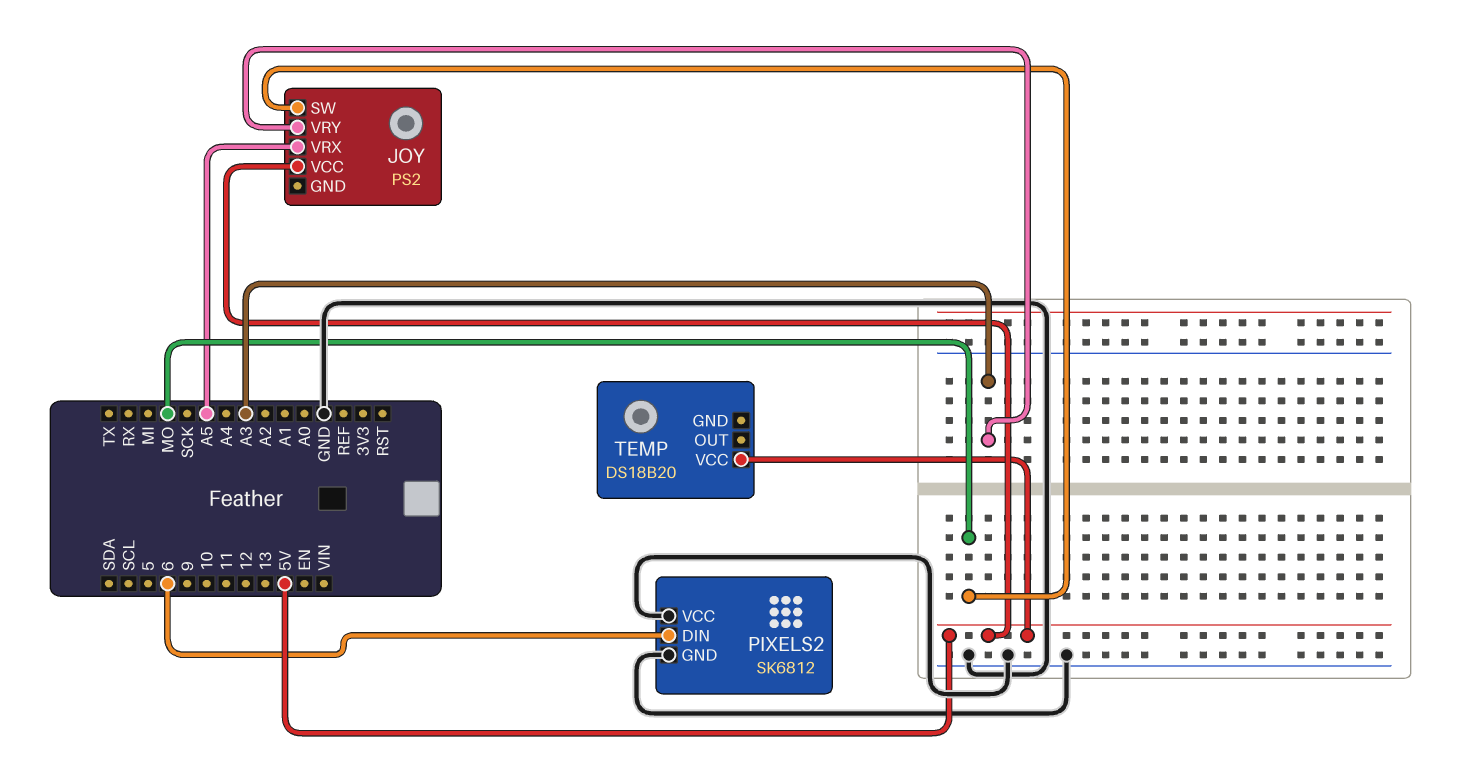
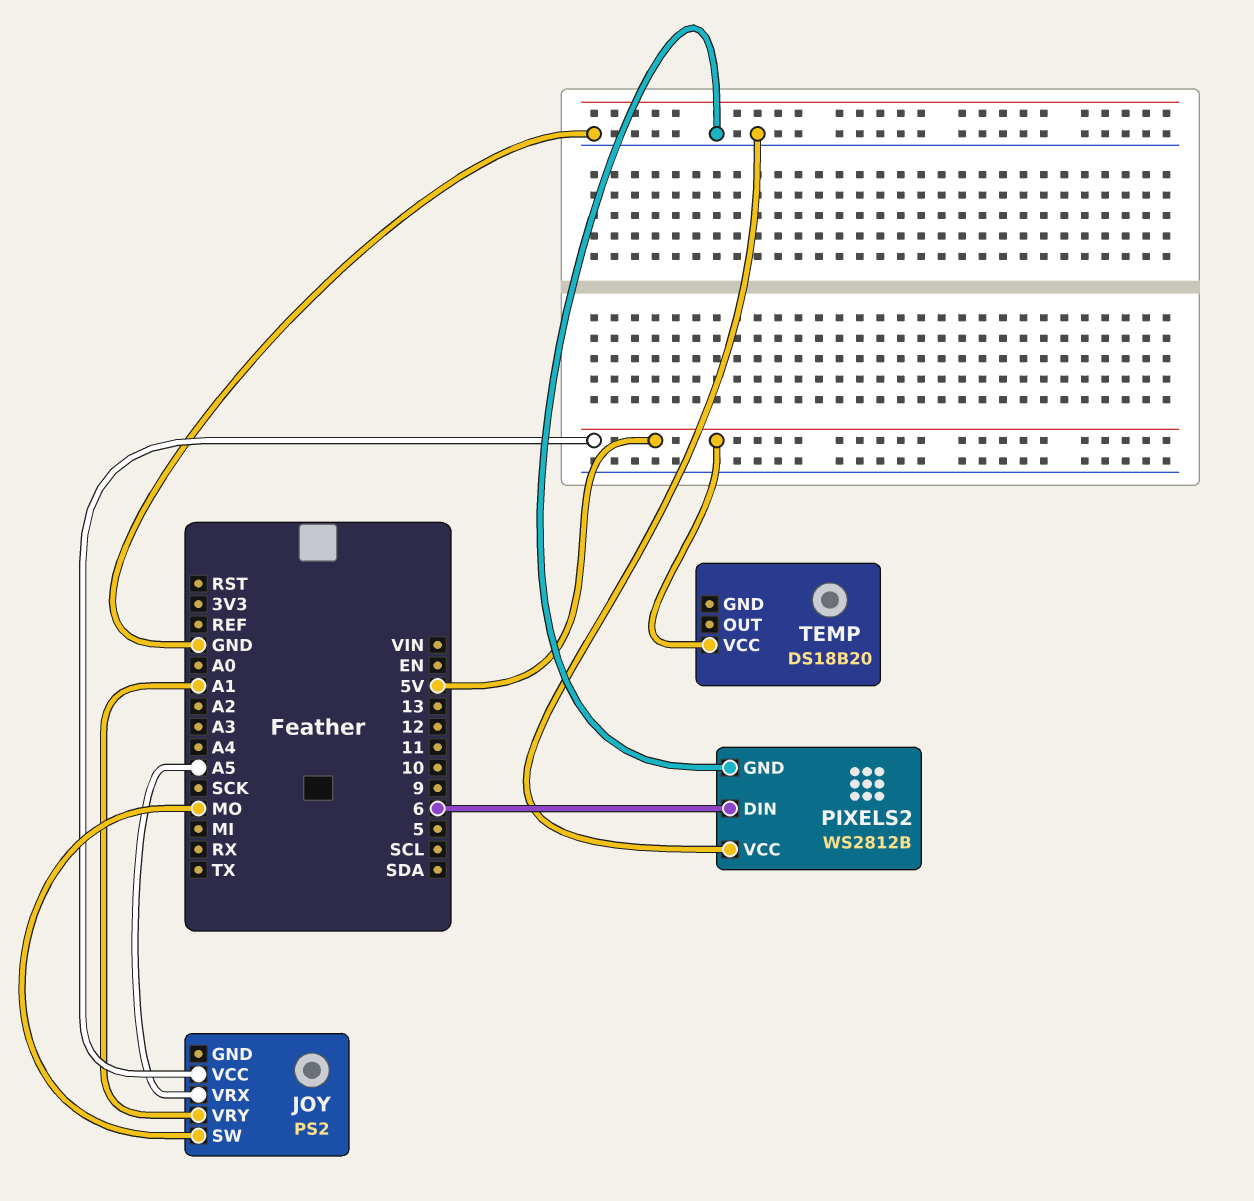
JOY pin VRY: A3 -> A1
PIXELS2: SK6812 -> WS2812B

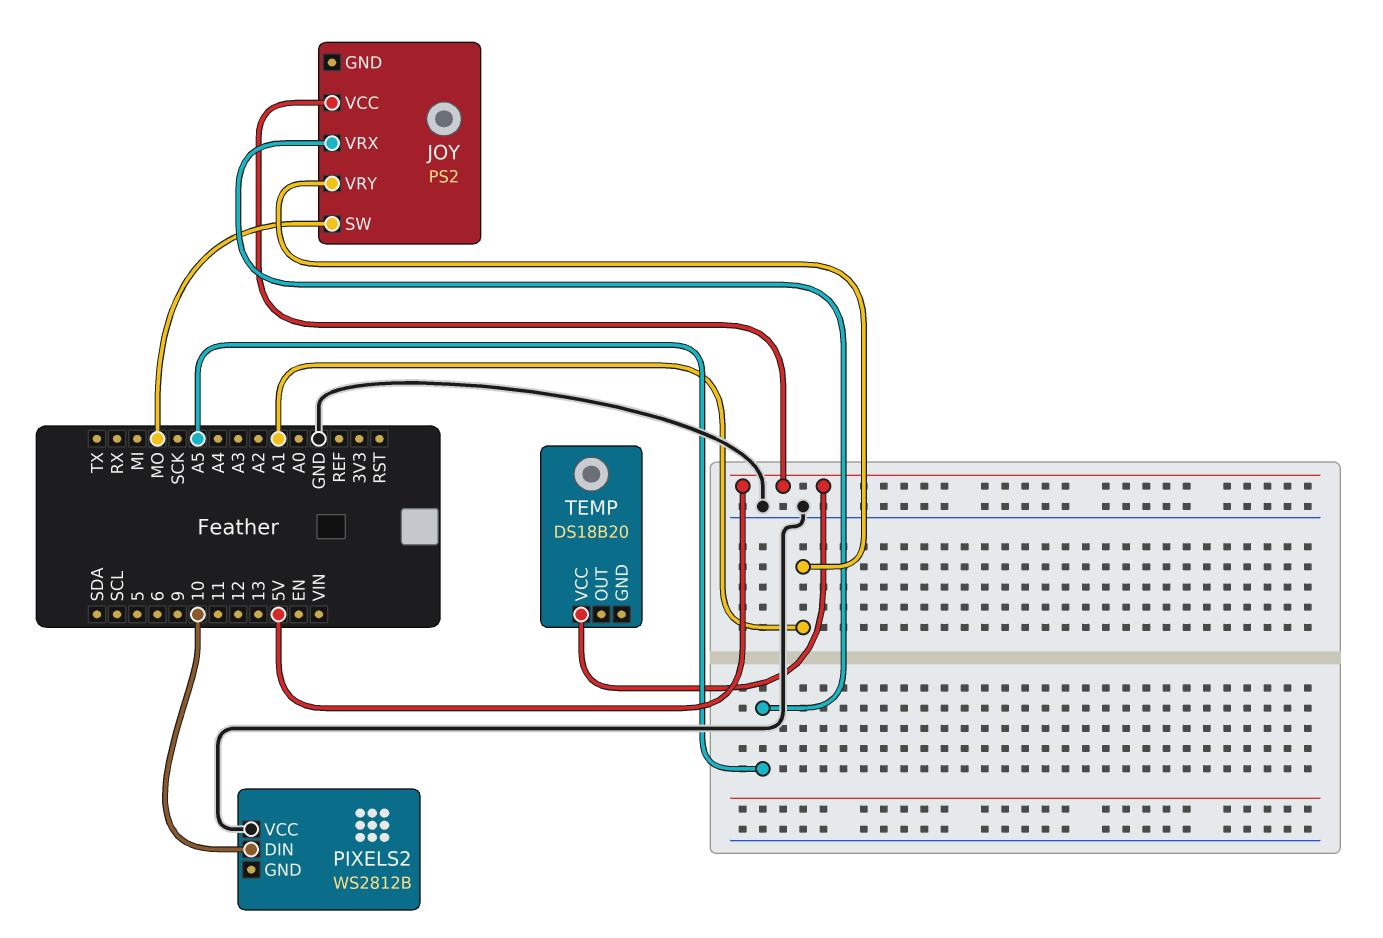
PIXELS2 pin DIN: 6 -> 10
PIXELS2 pin GND: GND -> none

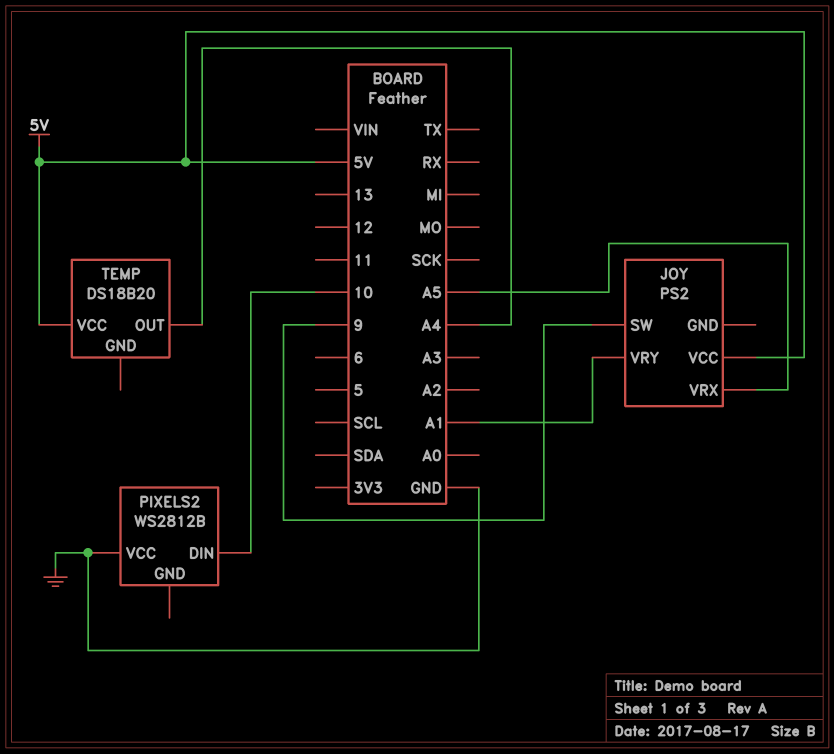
JOY pin SW: MO -> 9
TEMP pin OUT: none -> A4

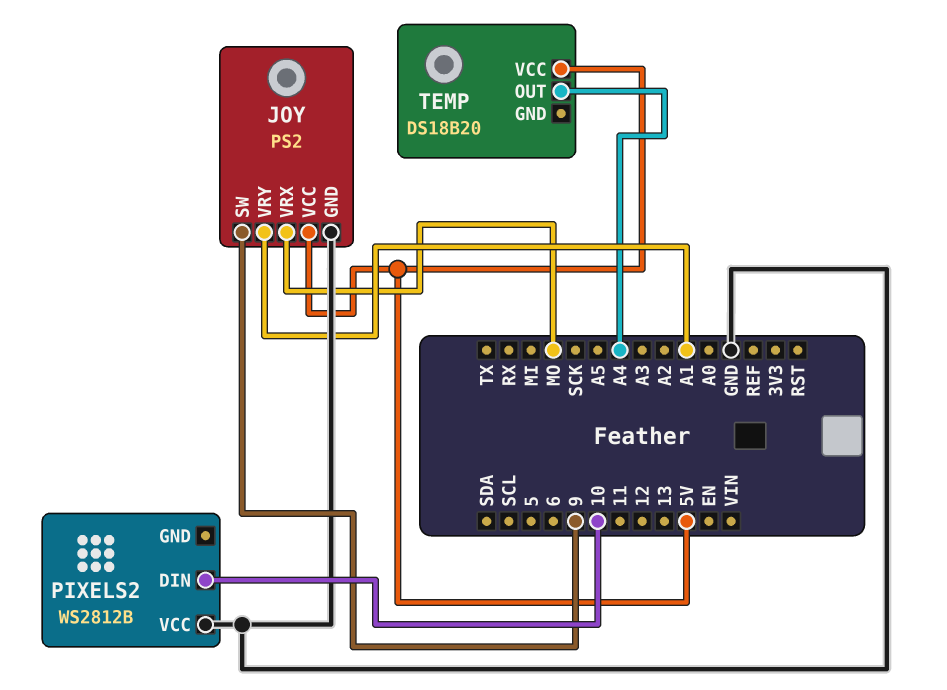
JOY pin GND: none -> GND
JOY pin VRX: A5 -> MO

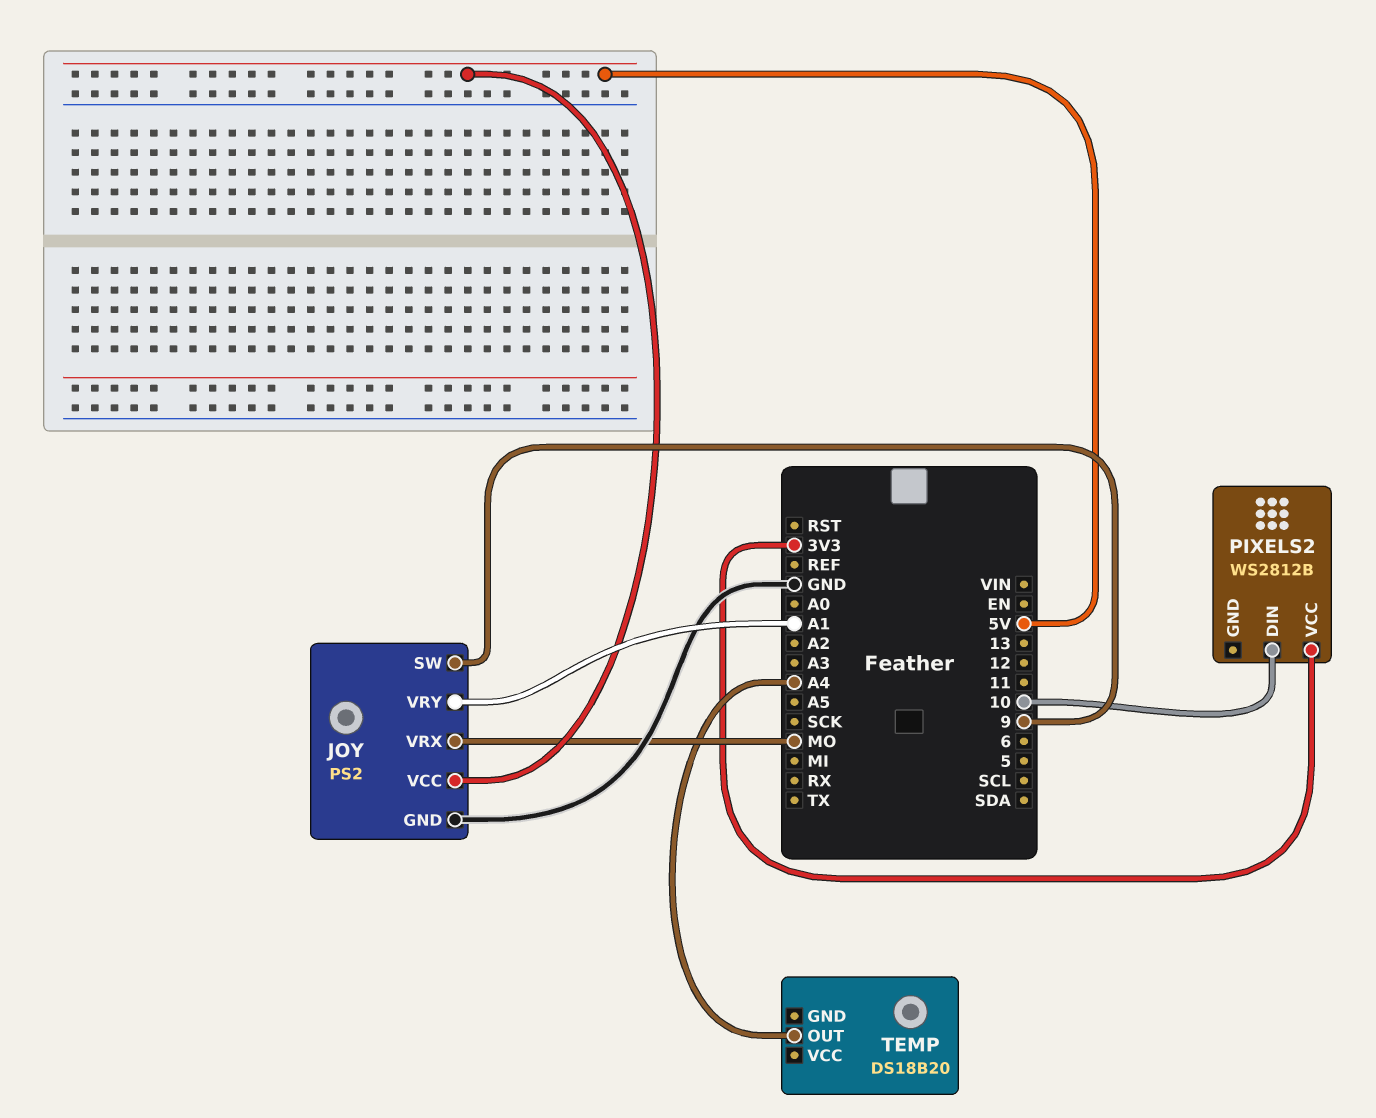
PIXELS2 pin VCC: GND -> 3V3
TEMP pin VCC: 5V -> none

